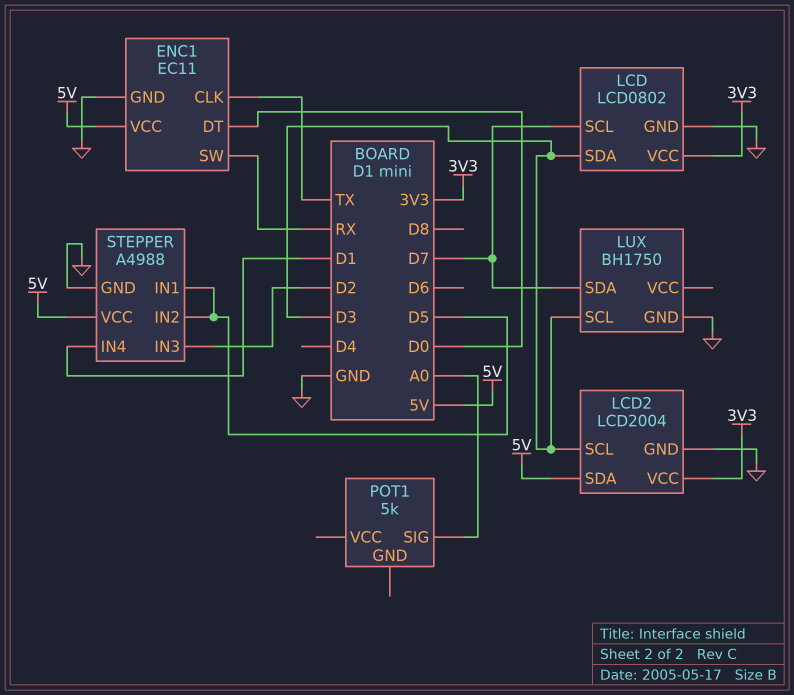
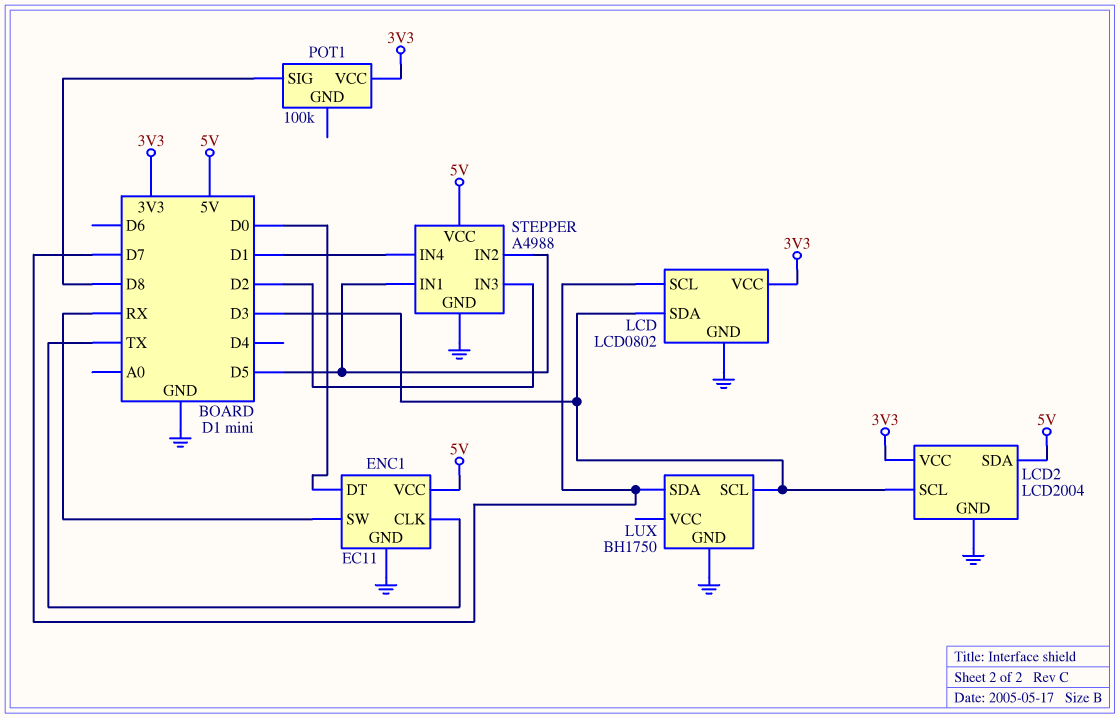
POT1: 5k -> 100k
POT1 pin SIG: A0 -> D8
POT1 pin VCC: none -> 3V3

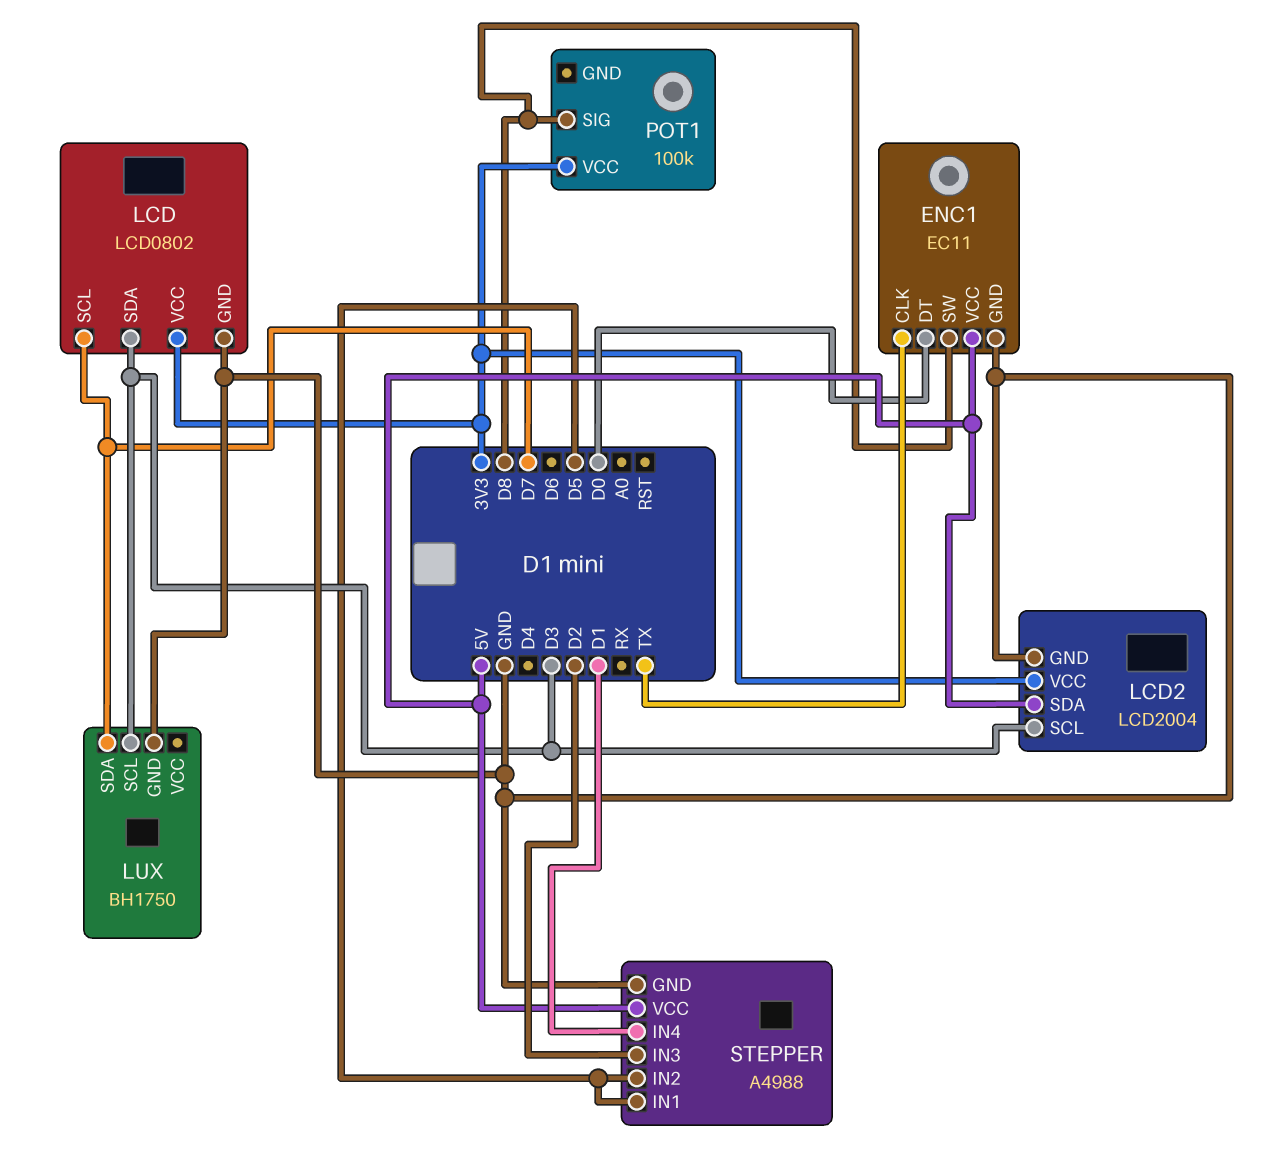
ENC1 pin SW: RX -> D8

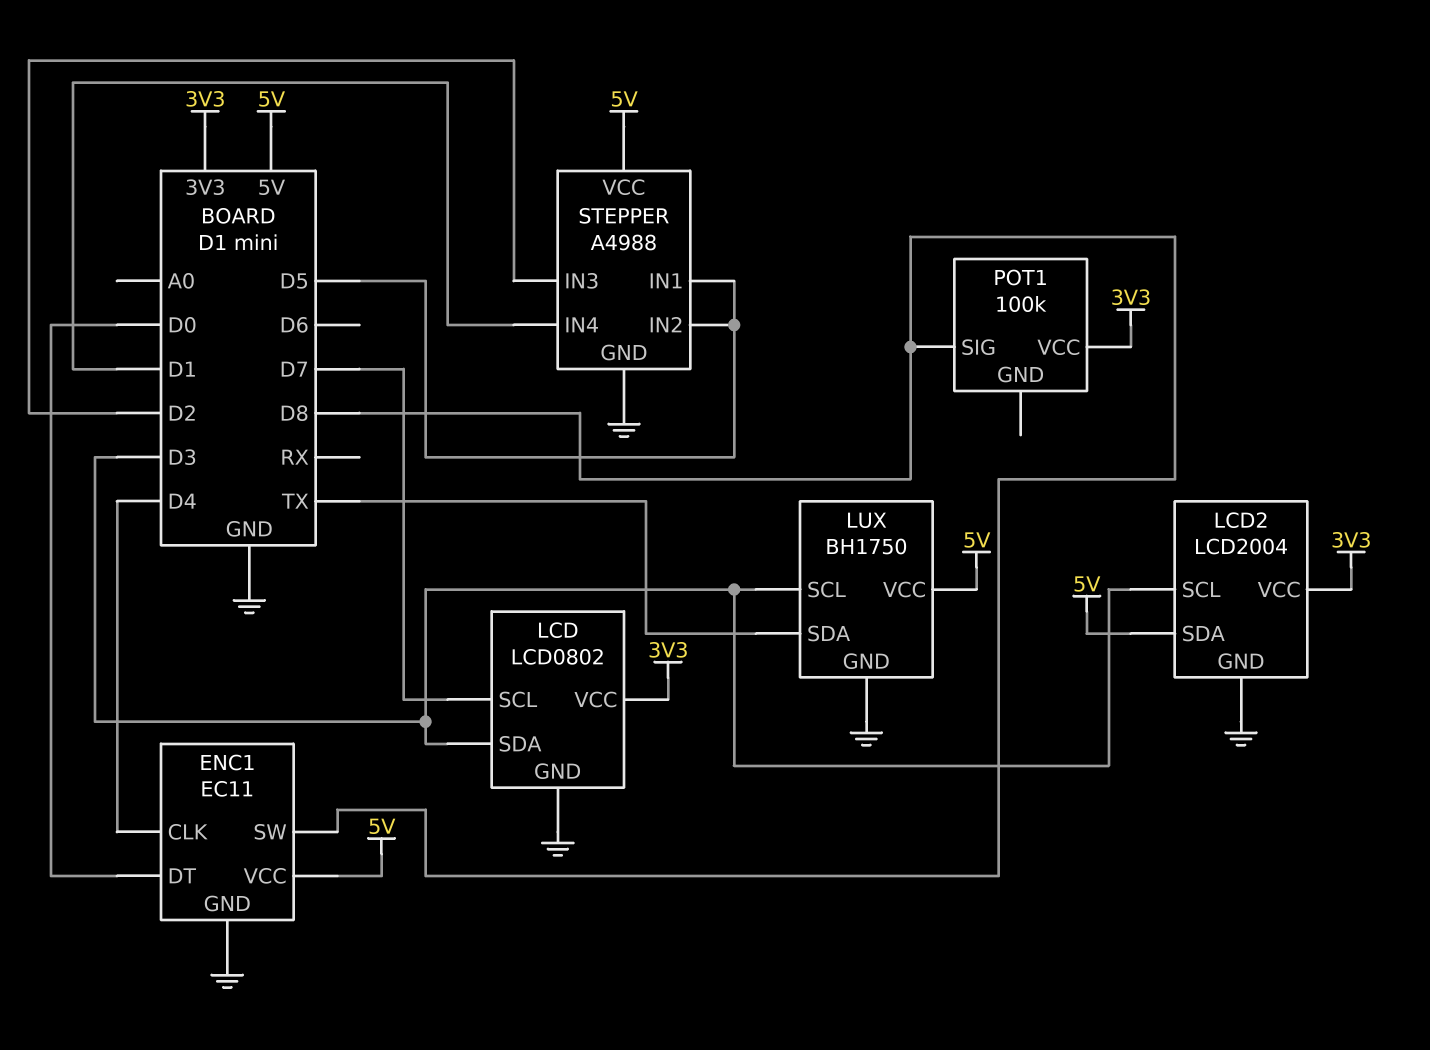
ENC1 pin CLK: TX -> D4
LUX pin SDA: D7 -> TX
LUX pin VCC: none -> 5V

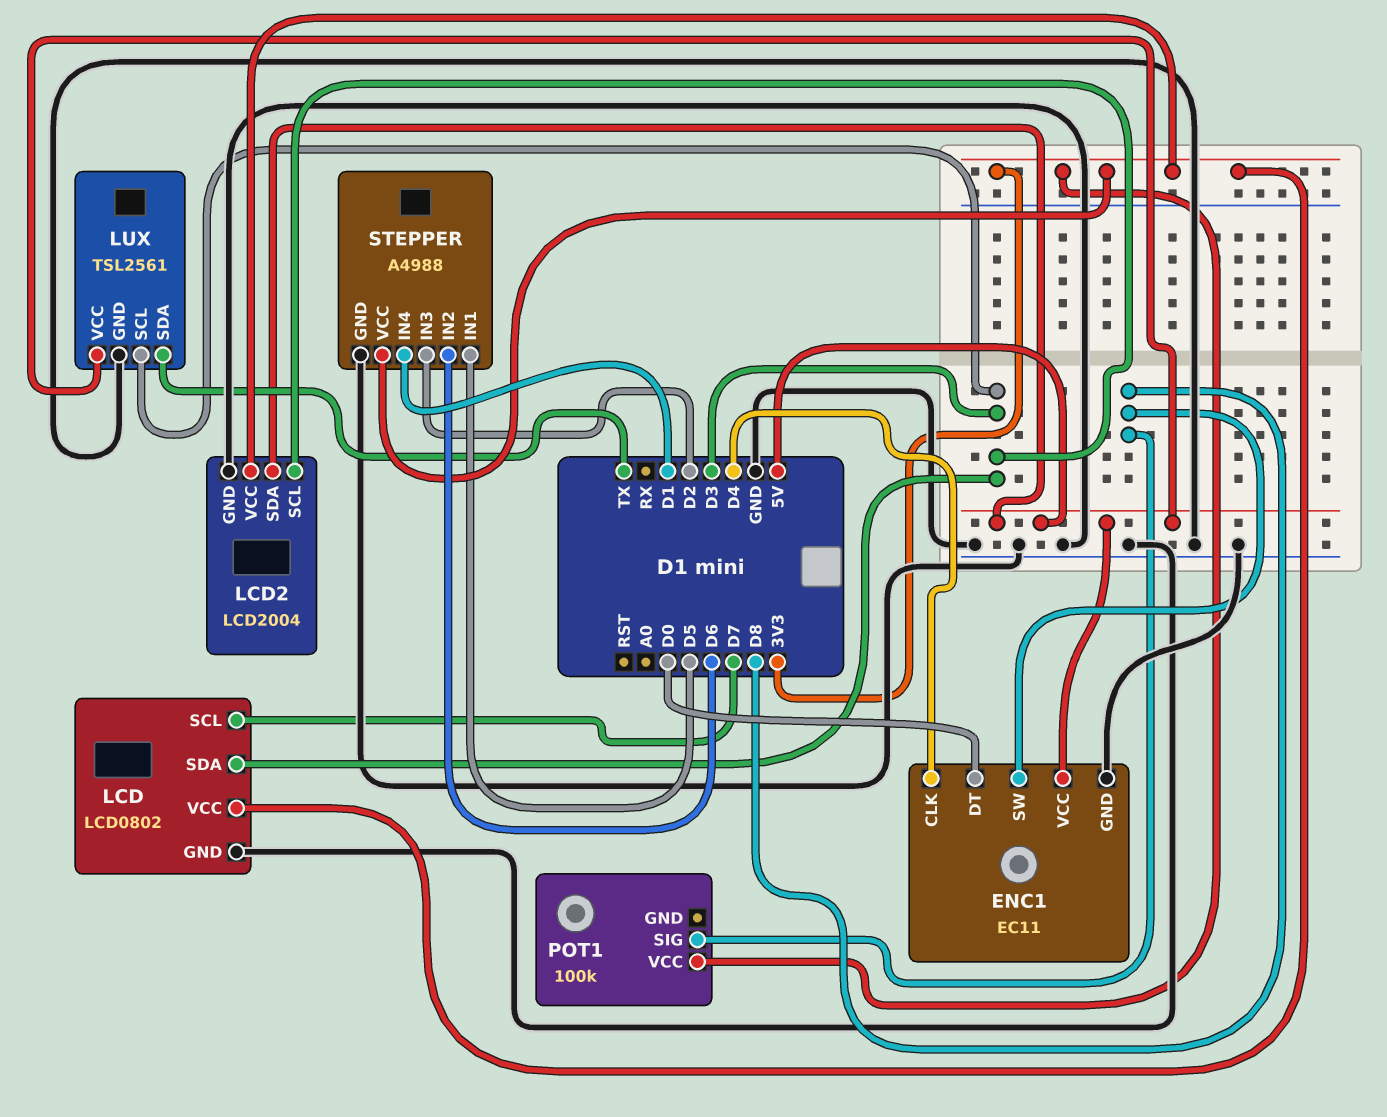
LUX: BH1750 -> TSL2561
STEPPER pin IN2: D5 -> D6
STEPPER pin VCC: 5V -> 3V3

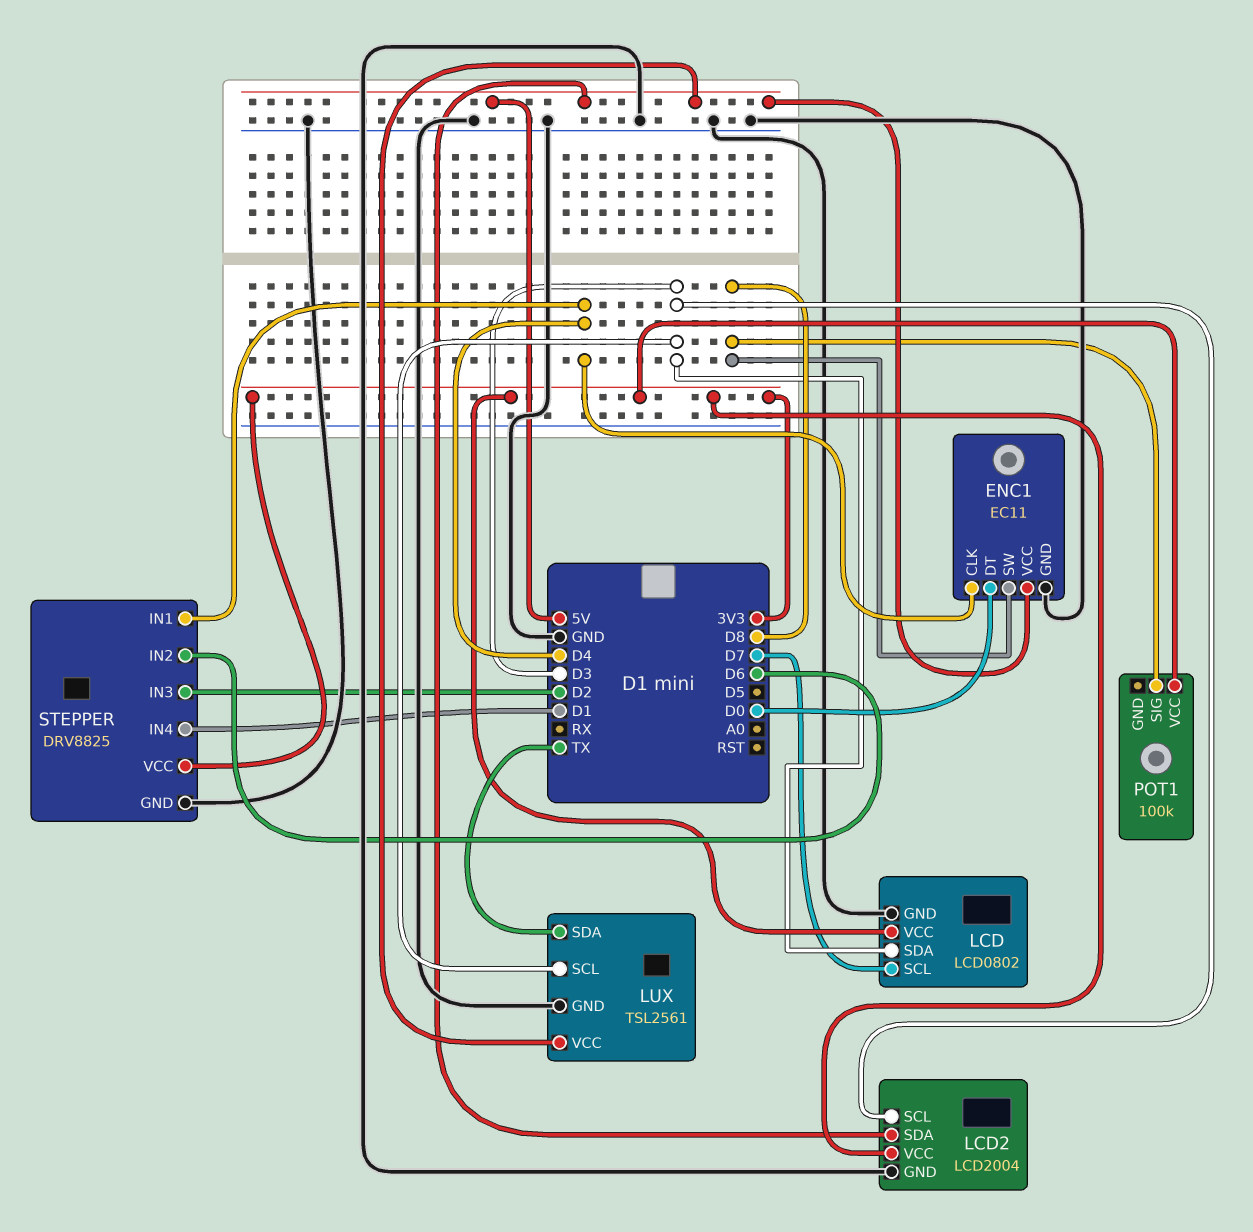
STEPPER: A4988 -> DRV8825
STEPPER pin IN1: D5 -> D4

